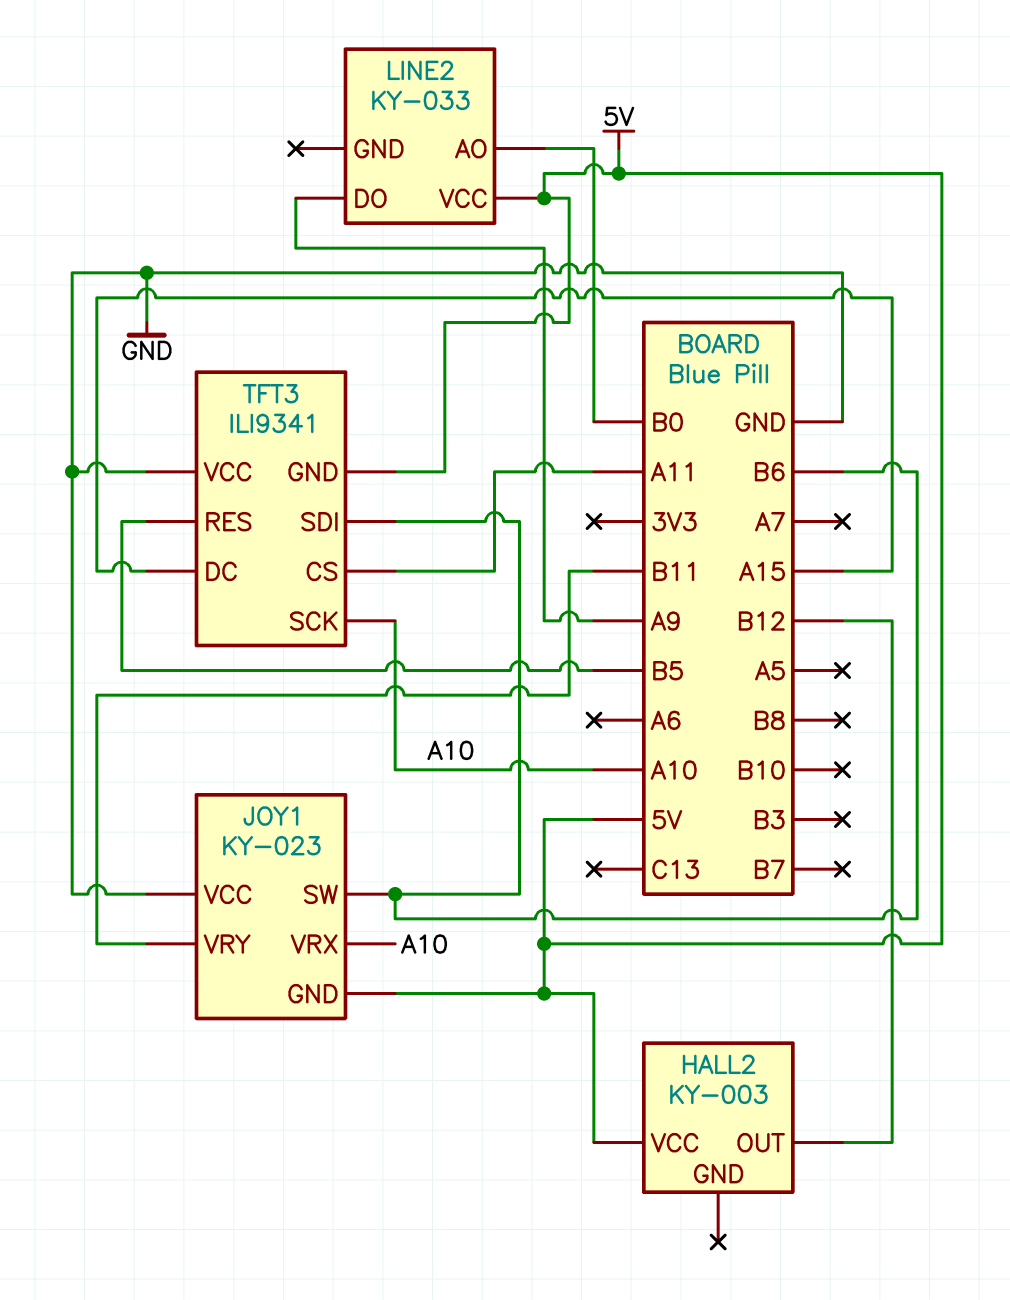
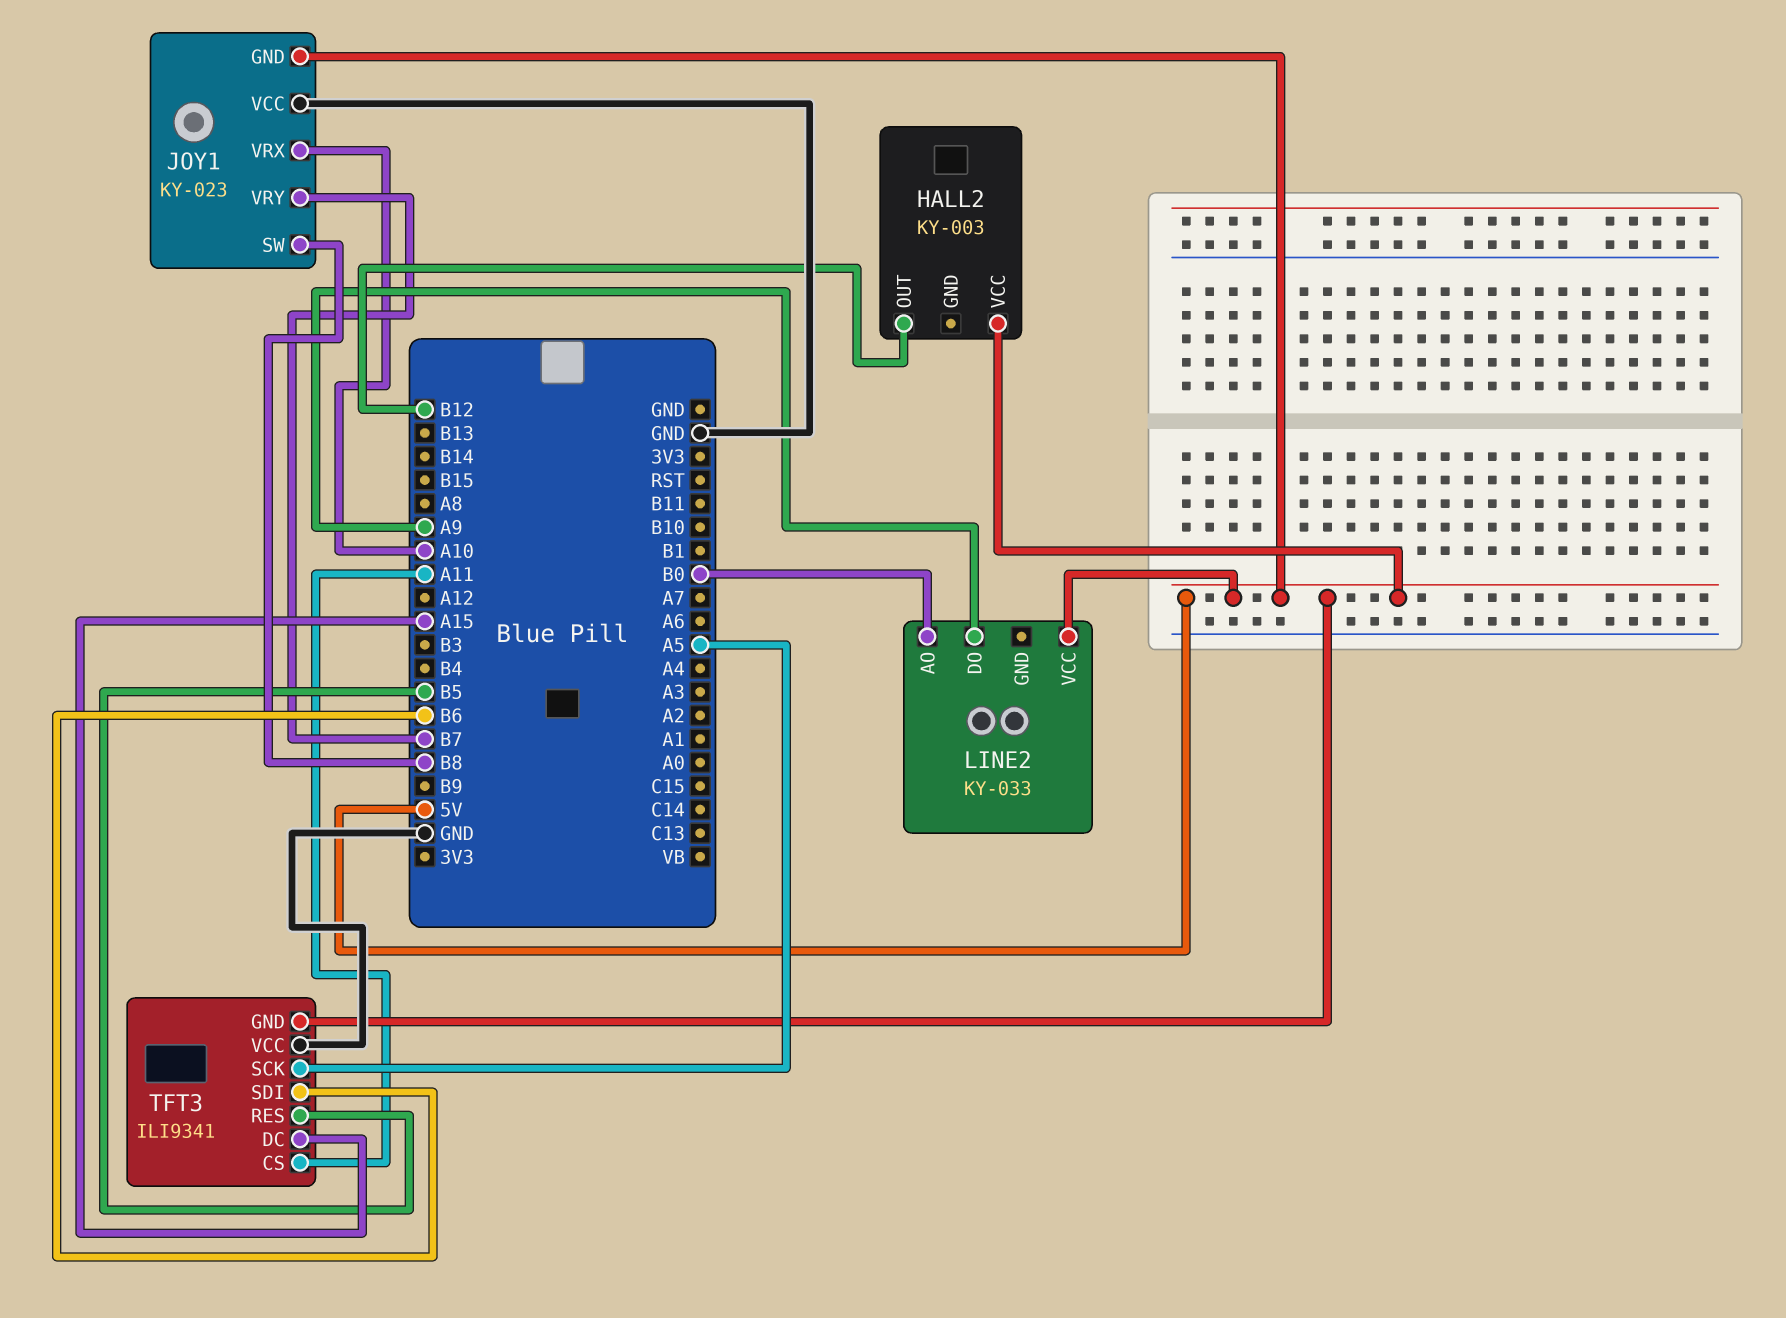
JOY1 pin SW: B6 -> B8
JOY1 pin VRY: B11 -> B7
TFT3 pin SCK: A10 -> A5

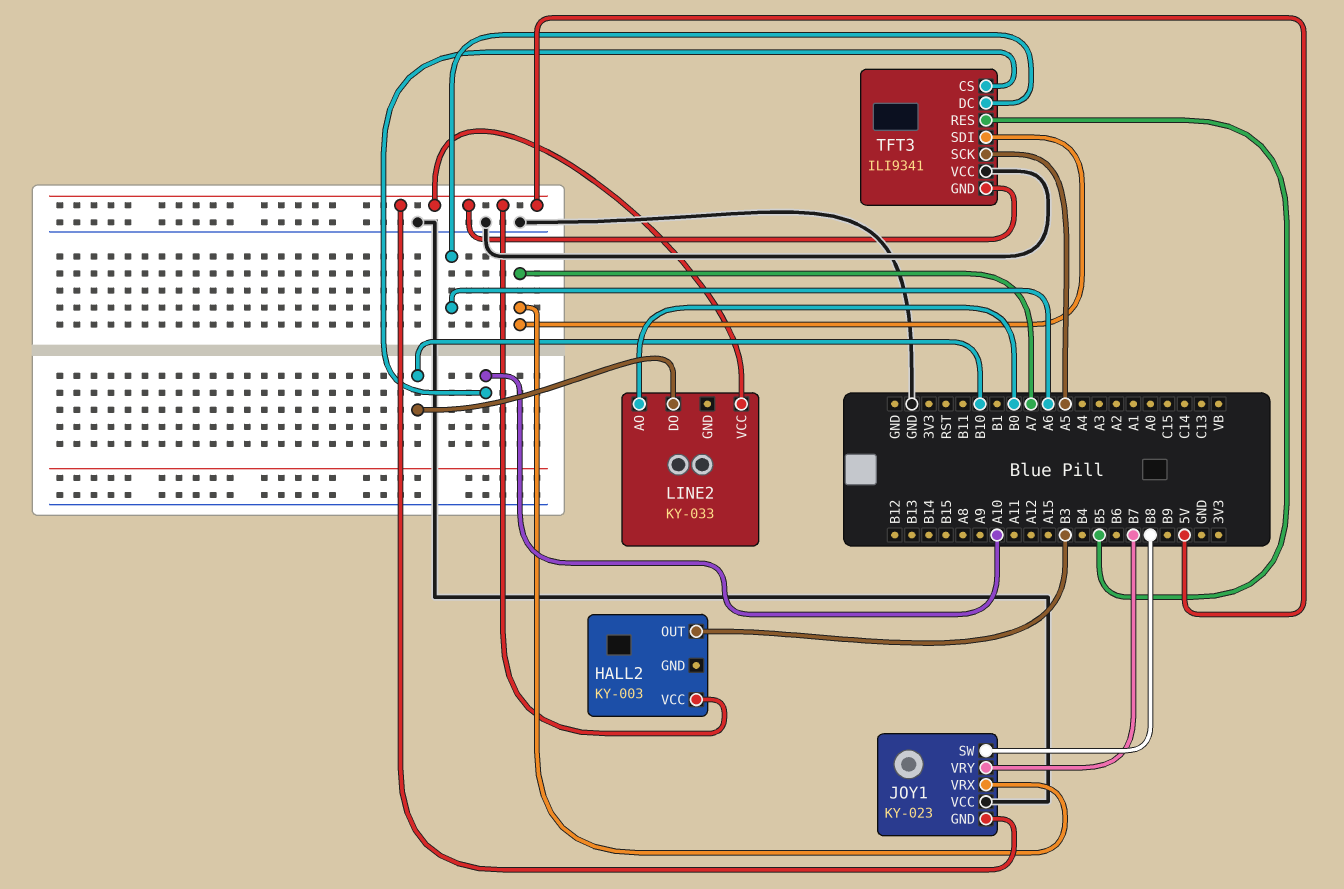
HALL2 pin OUT: B12 -> B3
JOY1 pin VRX: A10 -> A7
LINE2 pin DO: A9 -> B10
TFT3 pin CS: A11 -> A10
TFT3 pin DC: A15 -> A6
TFT3 pin SDI: B6 -> A7

